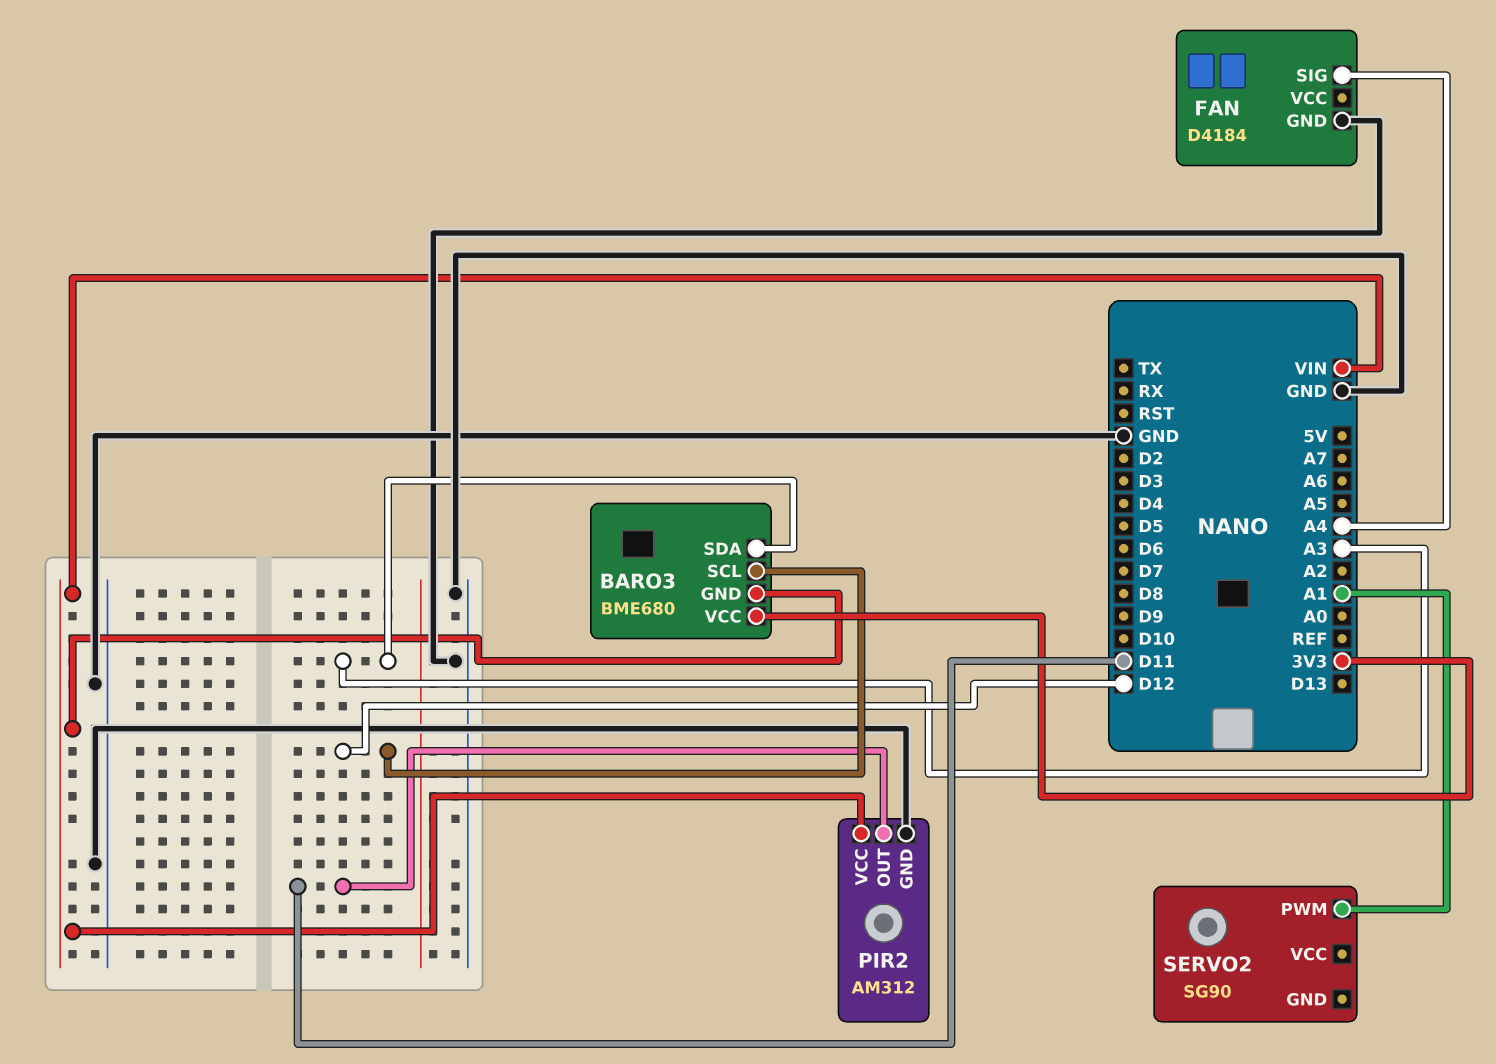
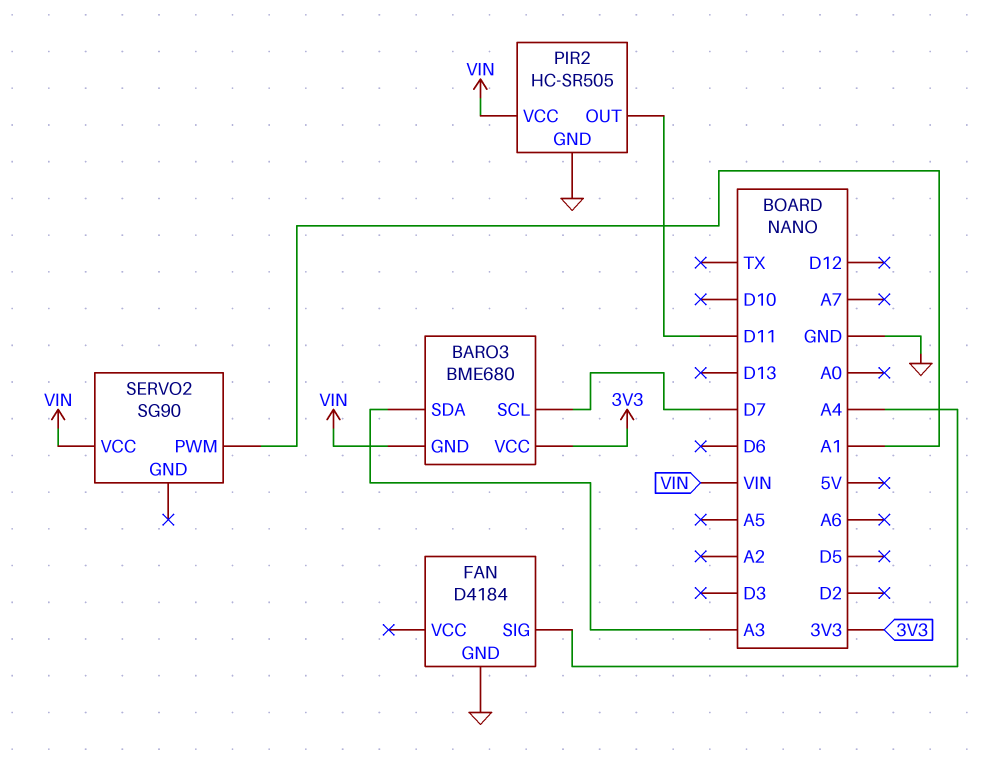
BARO3 pin SCL: D12 -> D7
PIR2: AM312 -> HC-SR505
SERVO2 pin VCC: none -> VIN

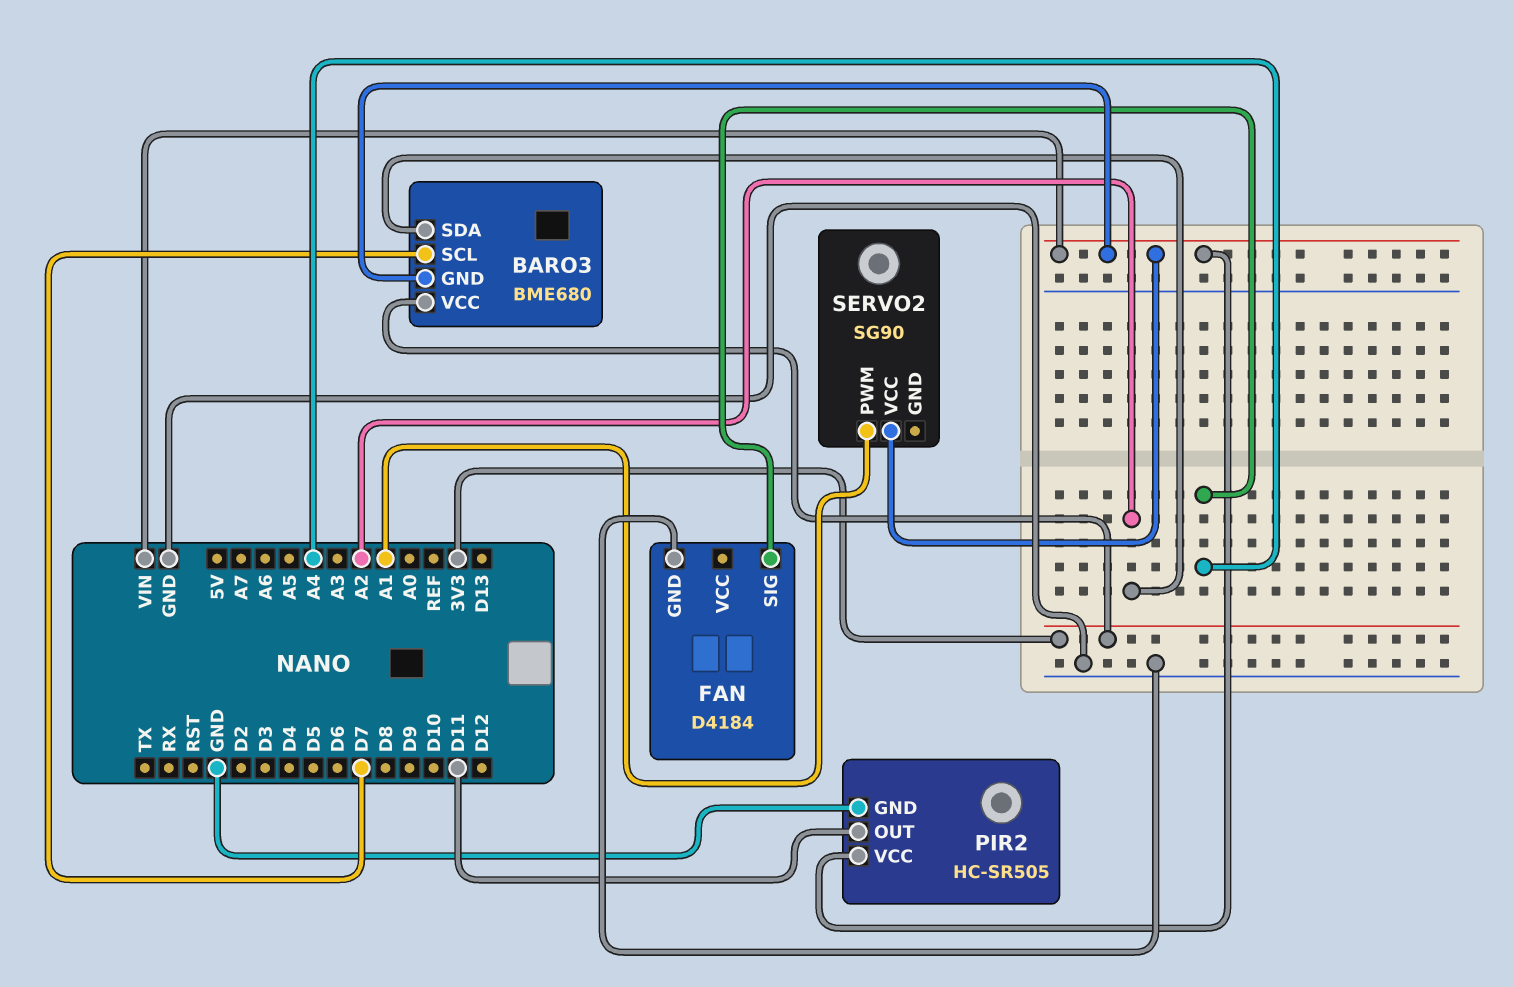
BARO3 pin SDA: A3 -> A2

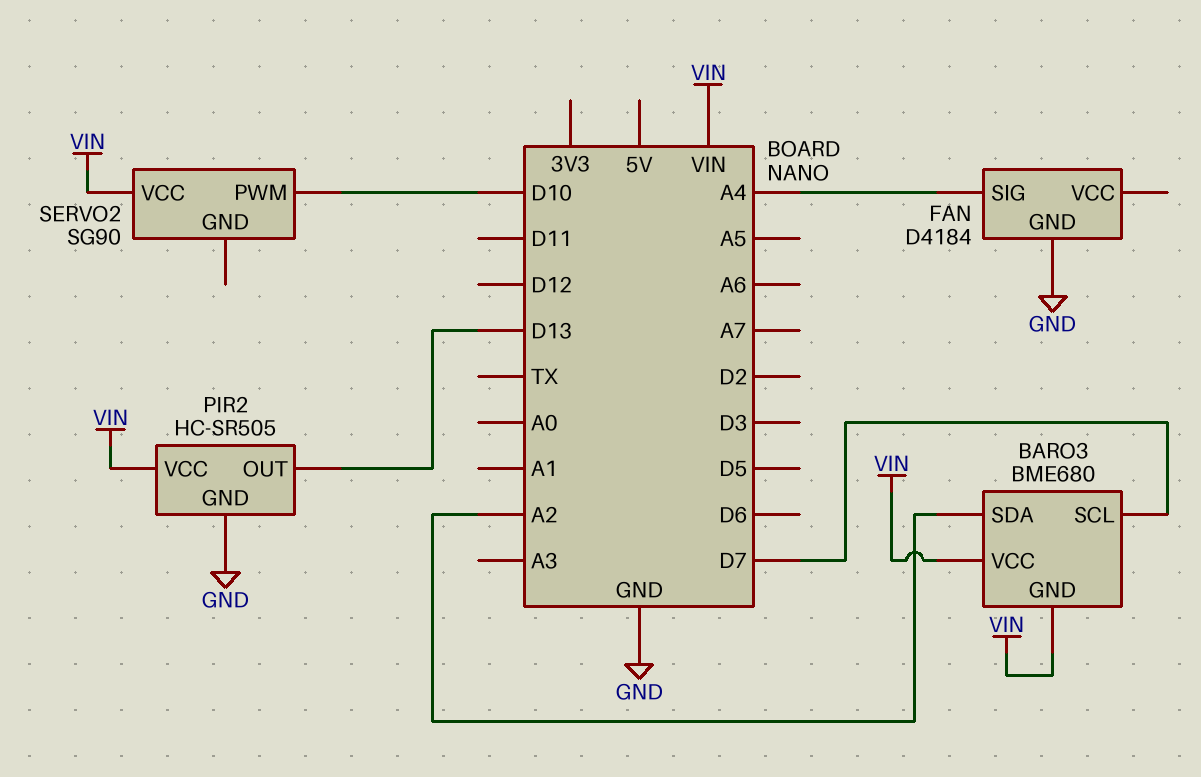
BARO3 pin VCC: 3V3 -> VIN
PIR2 pin OUT: D11 -> D13
SERVO2 pin PWM: A1 -> D10

